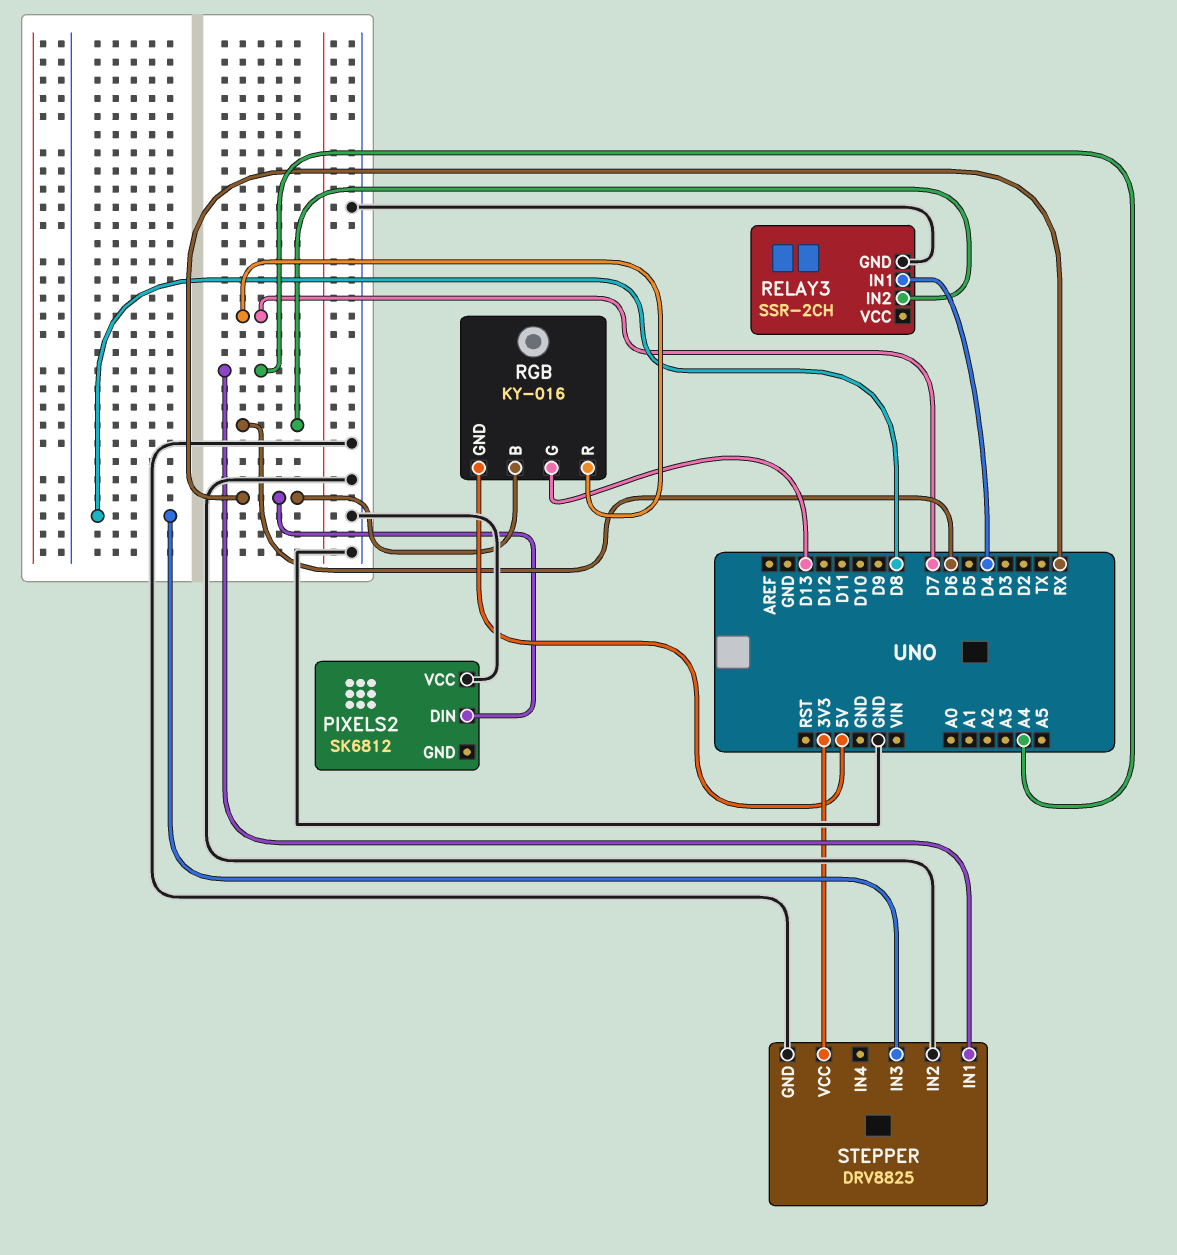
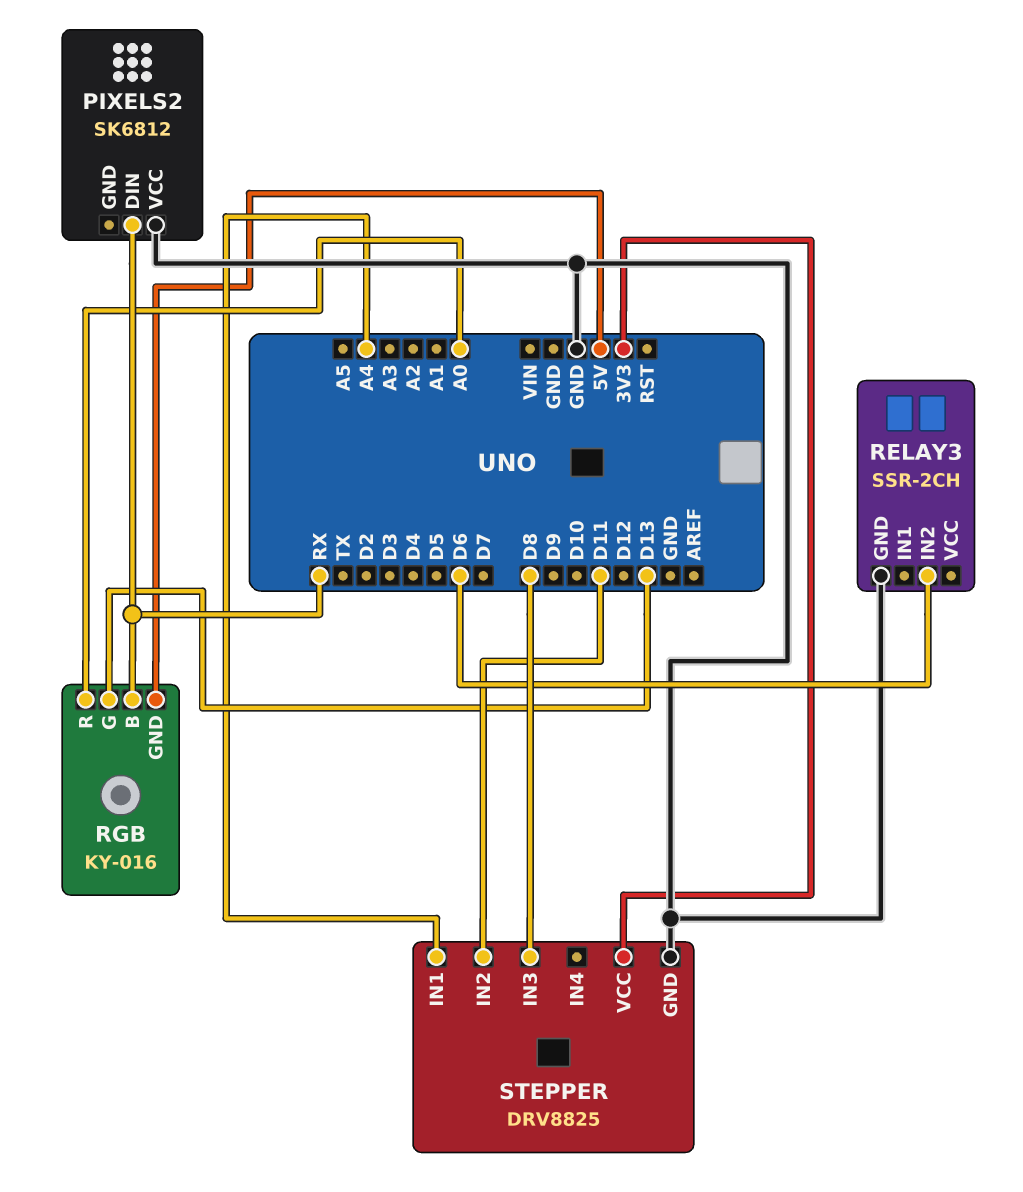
RELAY3 pin IN1: D4 -> none
RGB pin R: D7 -> A0
STEPPER pin IN2: GND -> D11

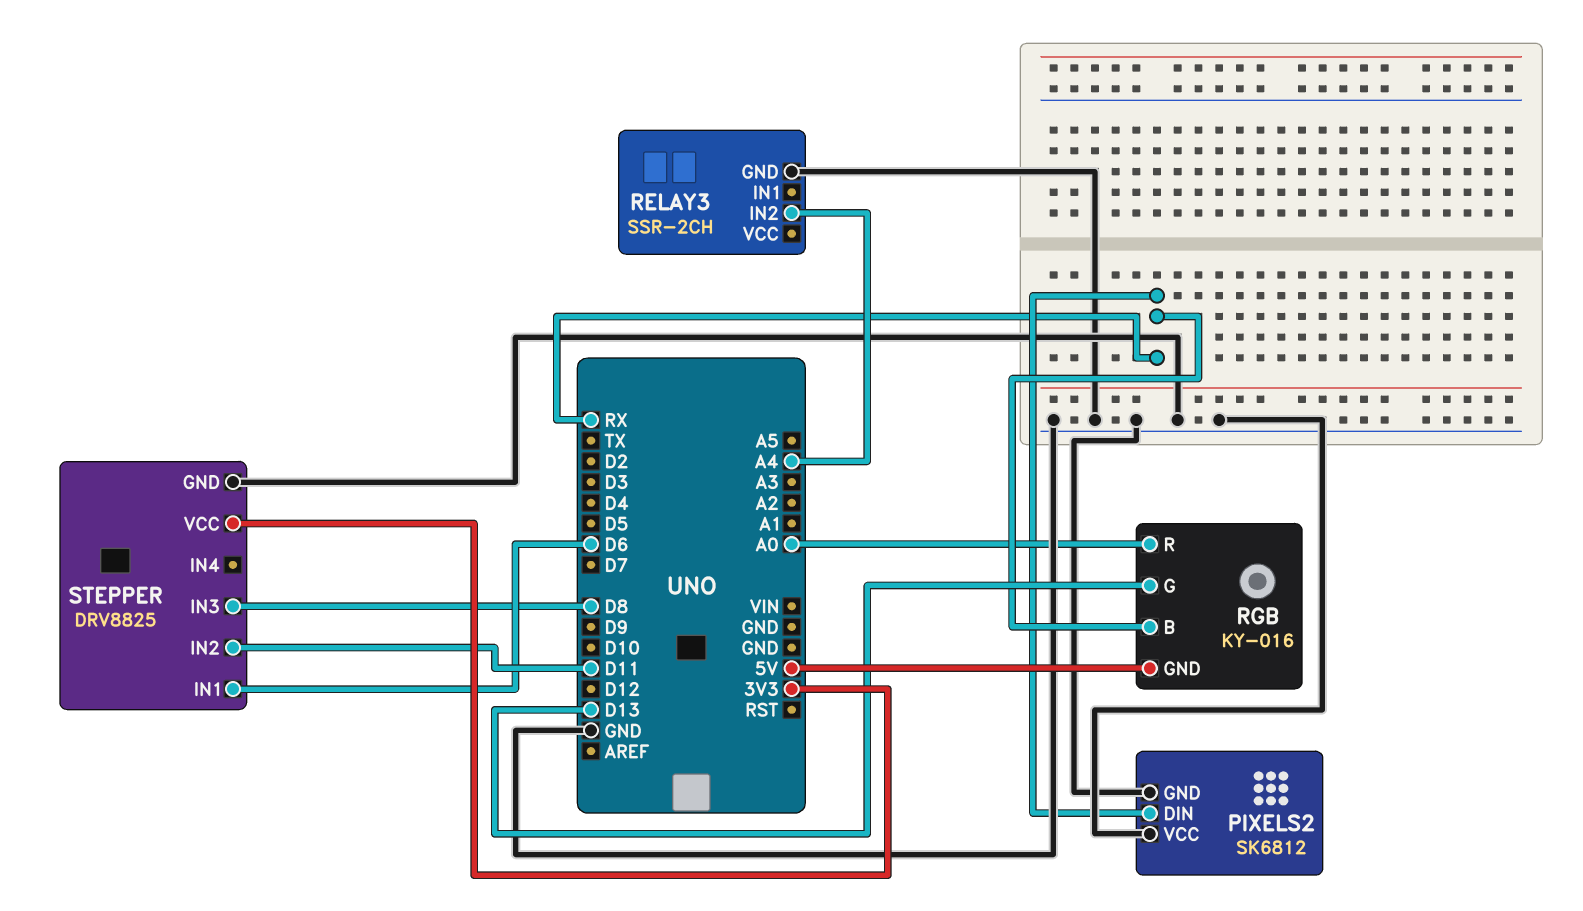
PIXELS2 pin GND: none -> GND
RELAY3 pin IN2: D6 -> A4
STEPPER pin IN1: A4 -> D6

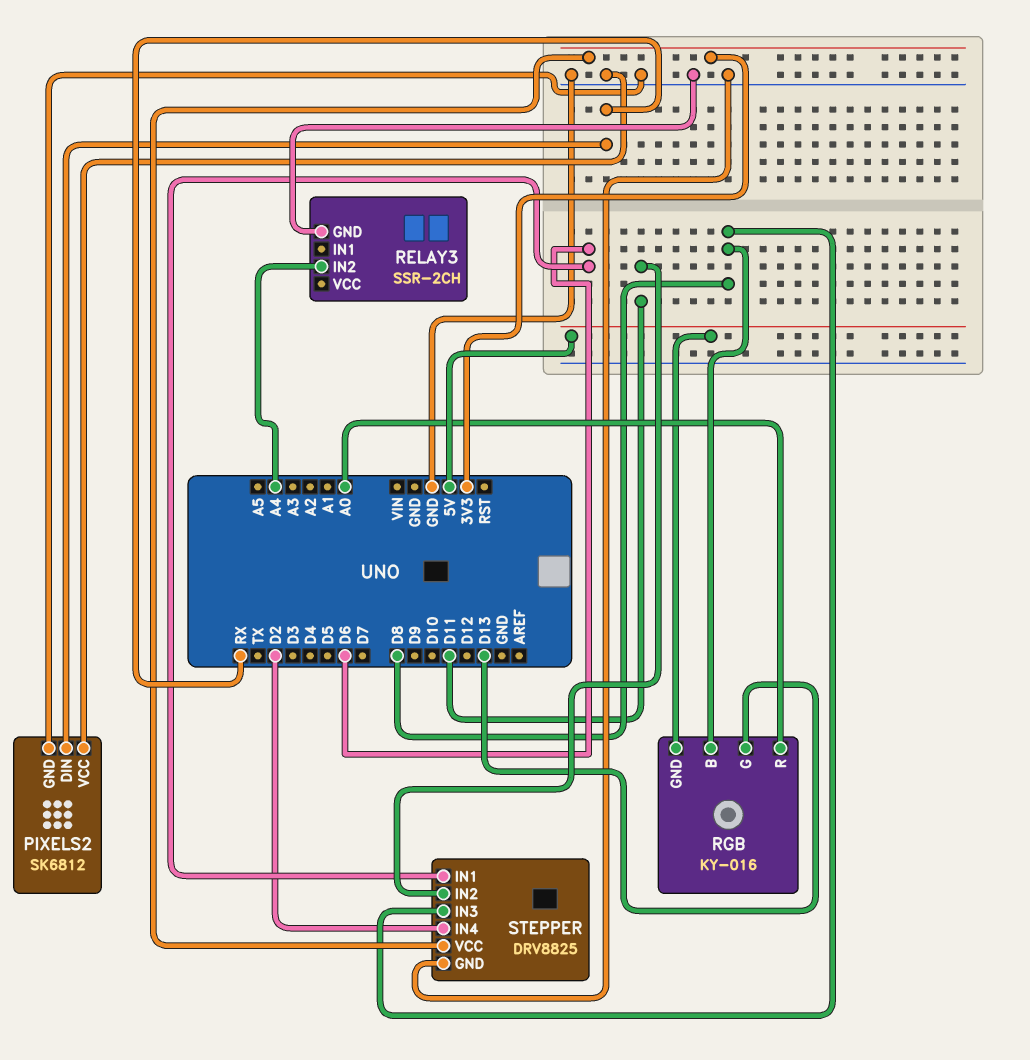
RGB pin B: RX -> D8
STEPPER pin IN4: none -> D2

